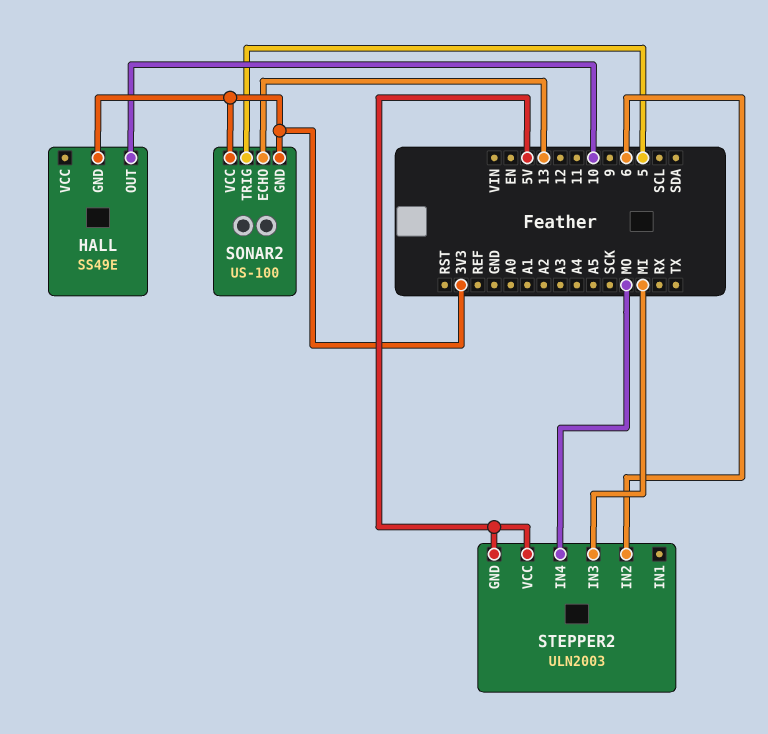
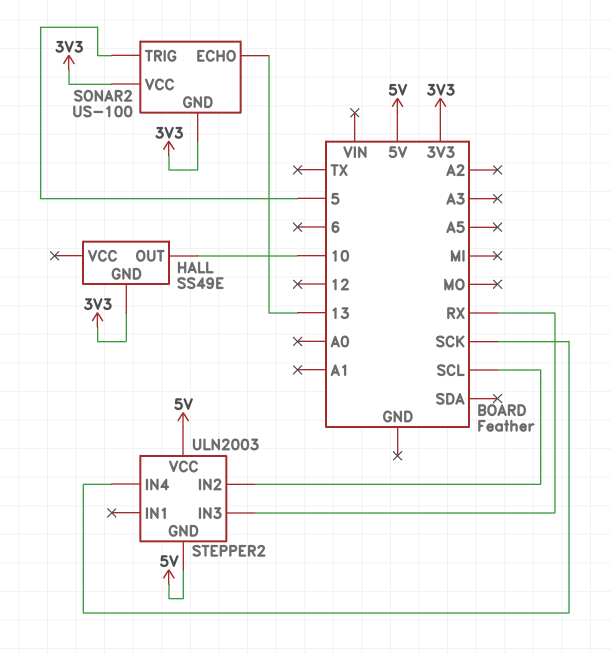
STEPPER2 pin IN2: 6 -> SCL
STEPPER2 pin IN3: MI -> RX
STEPPER2 pin IN4: MO -> SCK

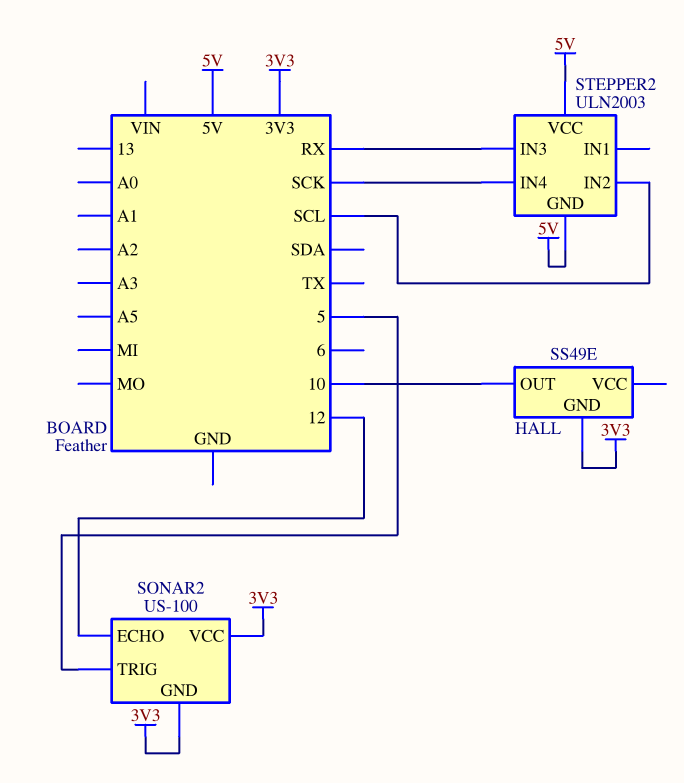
SONAR2 pin ECHO: 13 -> 12

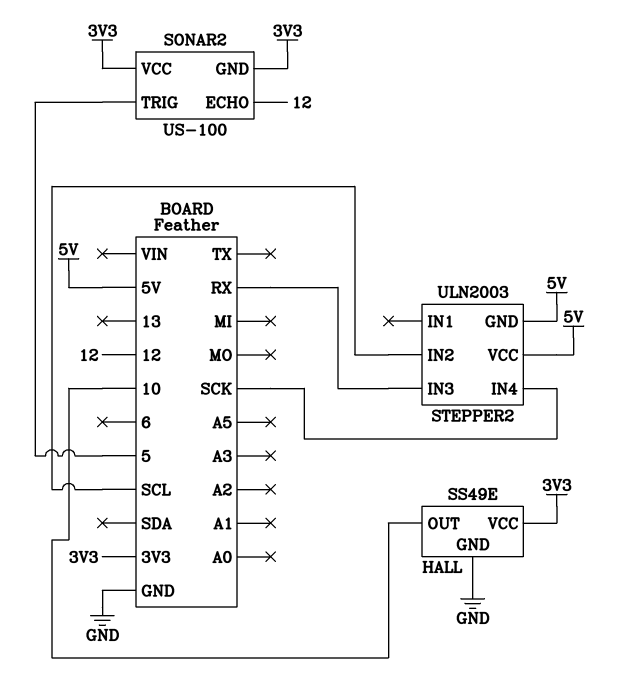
HALL pin GND: 3V3 -> GND
HALL pin VCC: none -> 3V3

